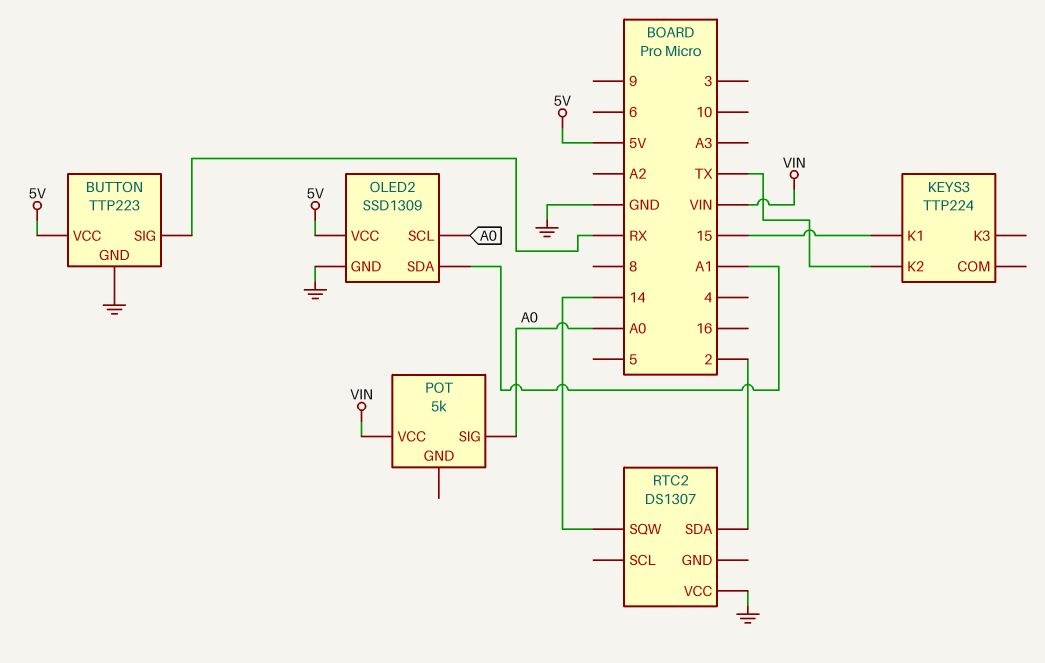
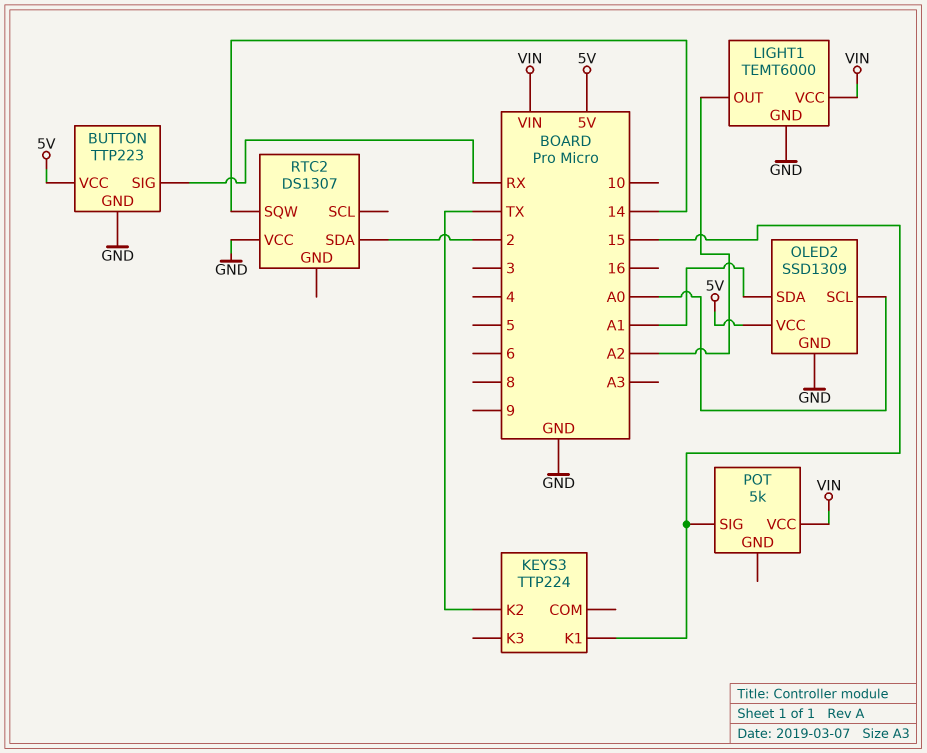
LIGHT1: none -> TEMT6000
LIGHT1 pin GND: none -> GND
LIGHT1 pin OUT: none -> A2
LIGHT1 pin VCC: none -> VIN
POT pin SIG: A0 -> 15

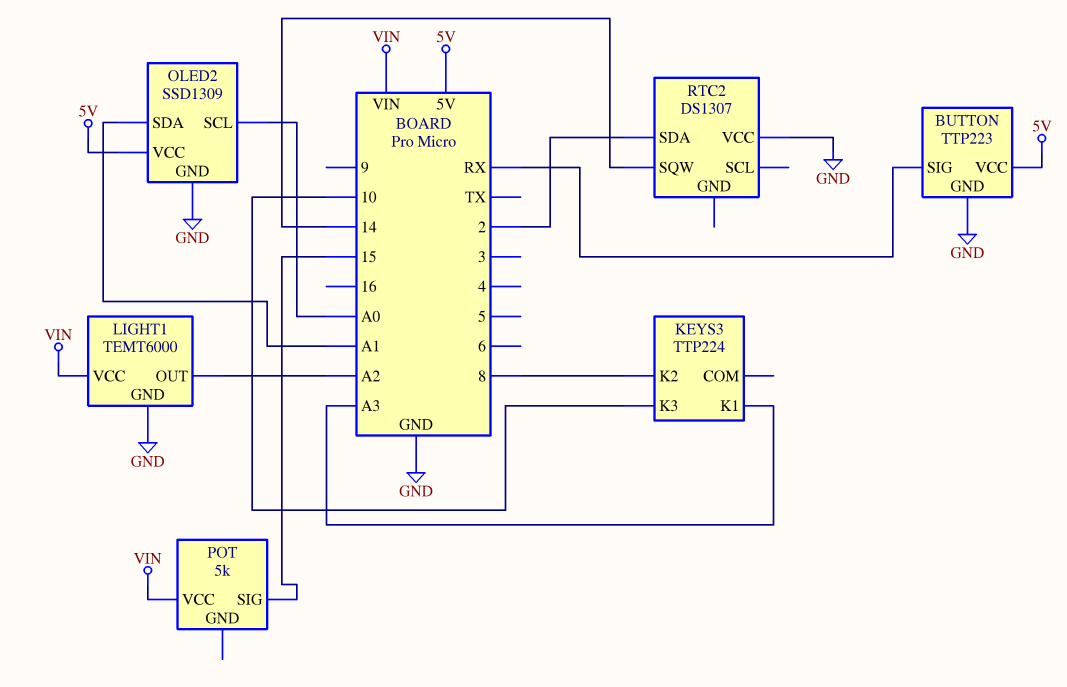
KEYS3 pin K1: 15 -> A3
KEYS3 pin K2: TX -> 8
KEYS3 pin K3: none -> 10

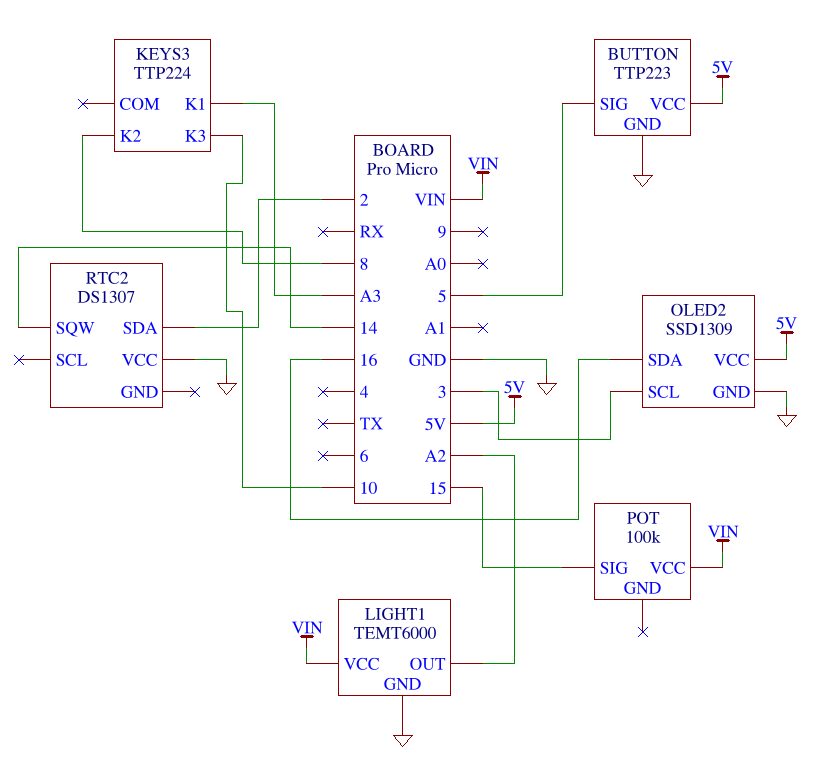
BUTTON pin SIG: RX -> 5
OLED2 pin SCL: A0 -> 3
OLED2 pin SDA: A1 -> 16
POT: 5k -> 100k

